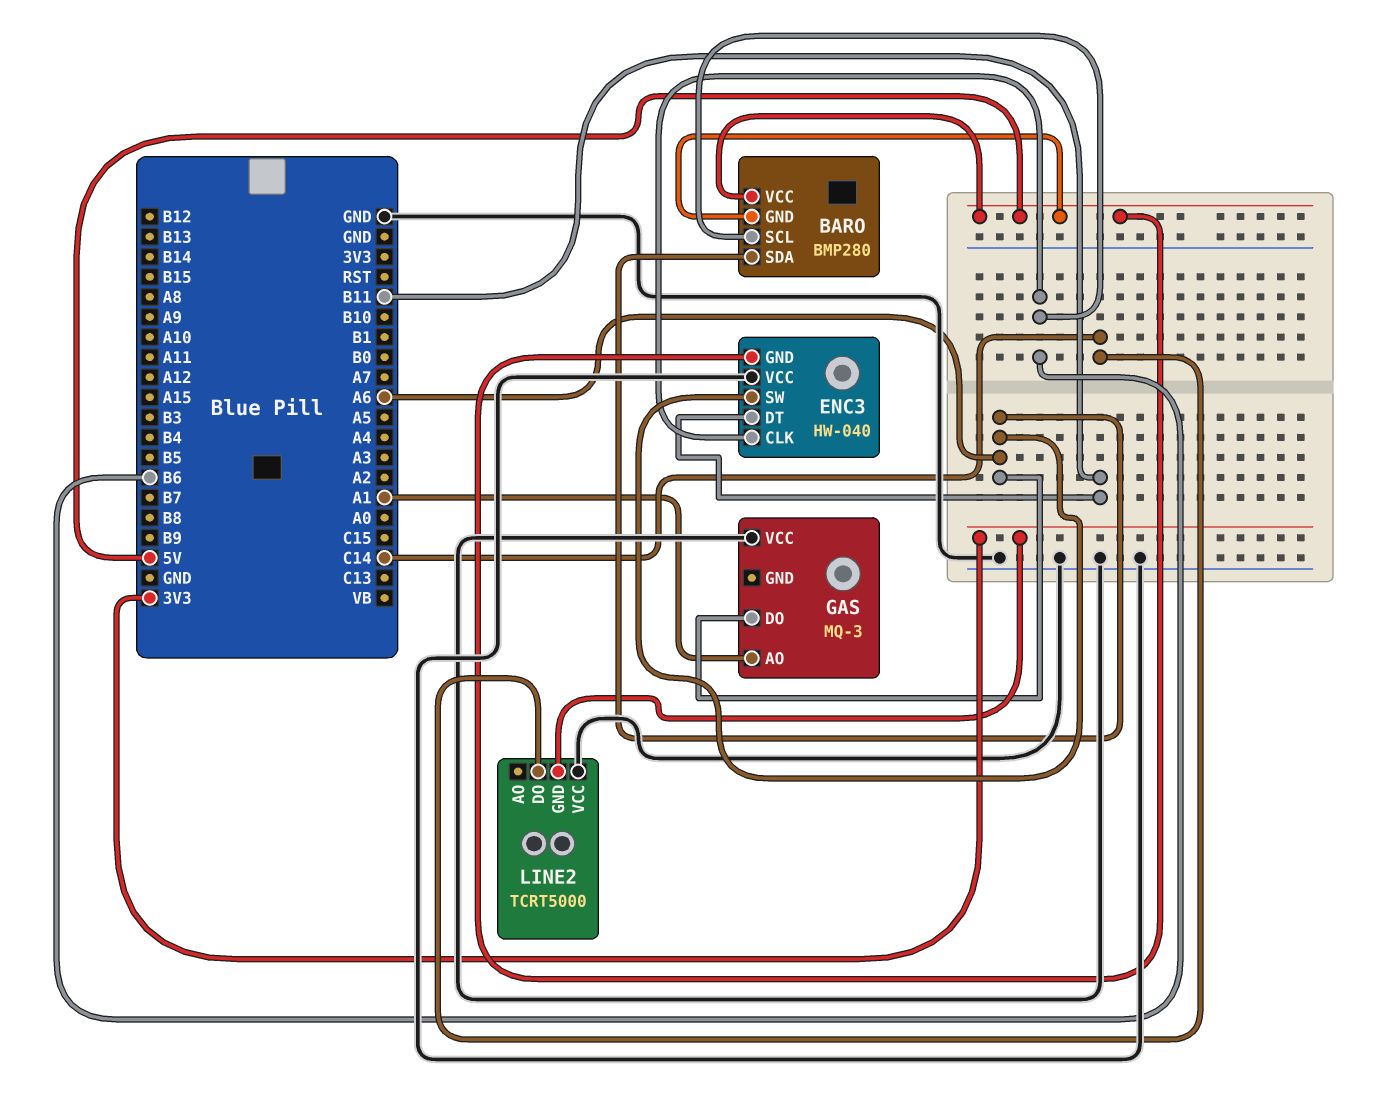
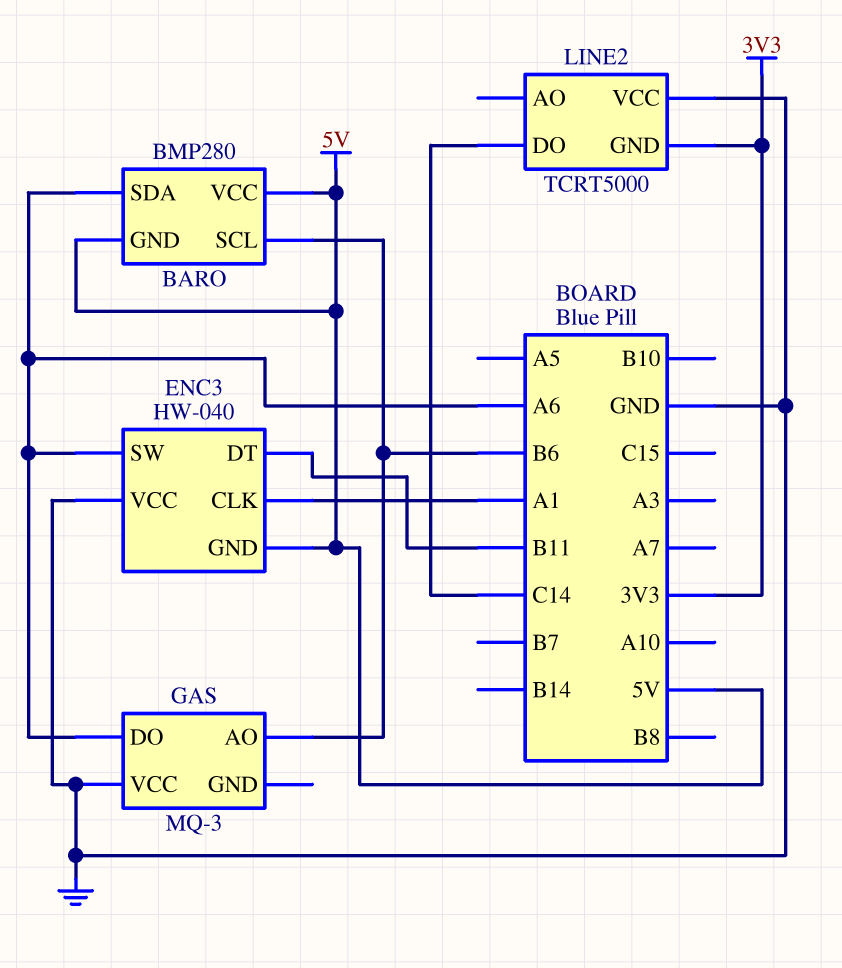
ENC3 pin CLK: B6 -> A1
GAS pin AO: A1 -> B6

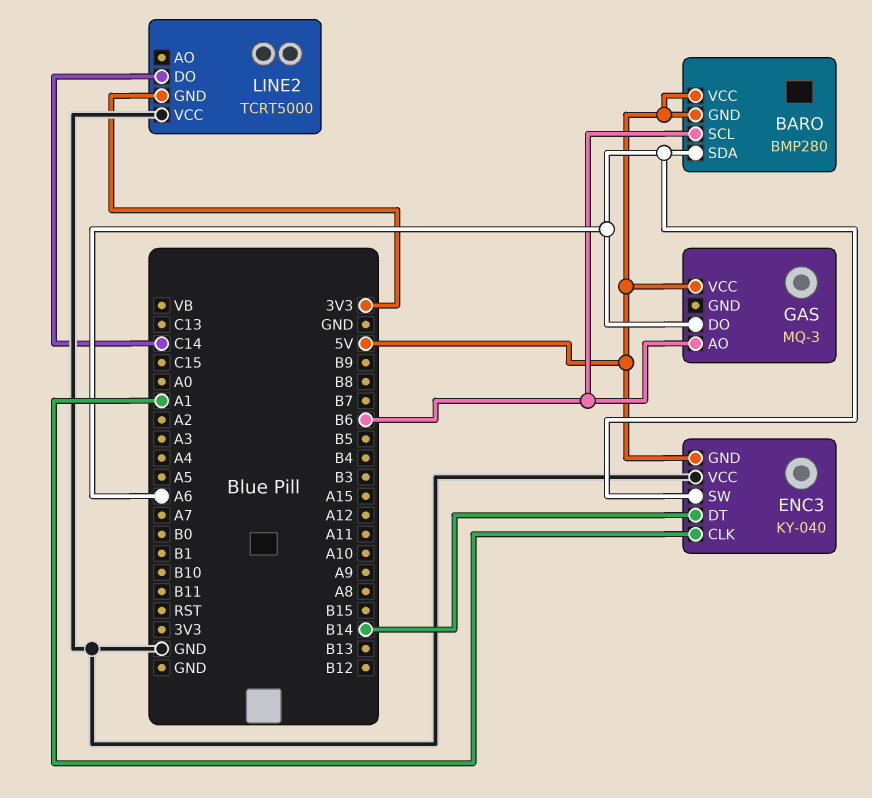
ENC3: HW-040 -> KY-040
ENC3 pin DT: B11 -> B14
GAS pin VCC: GND -> 5V

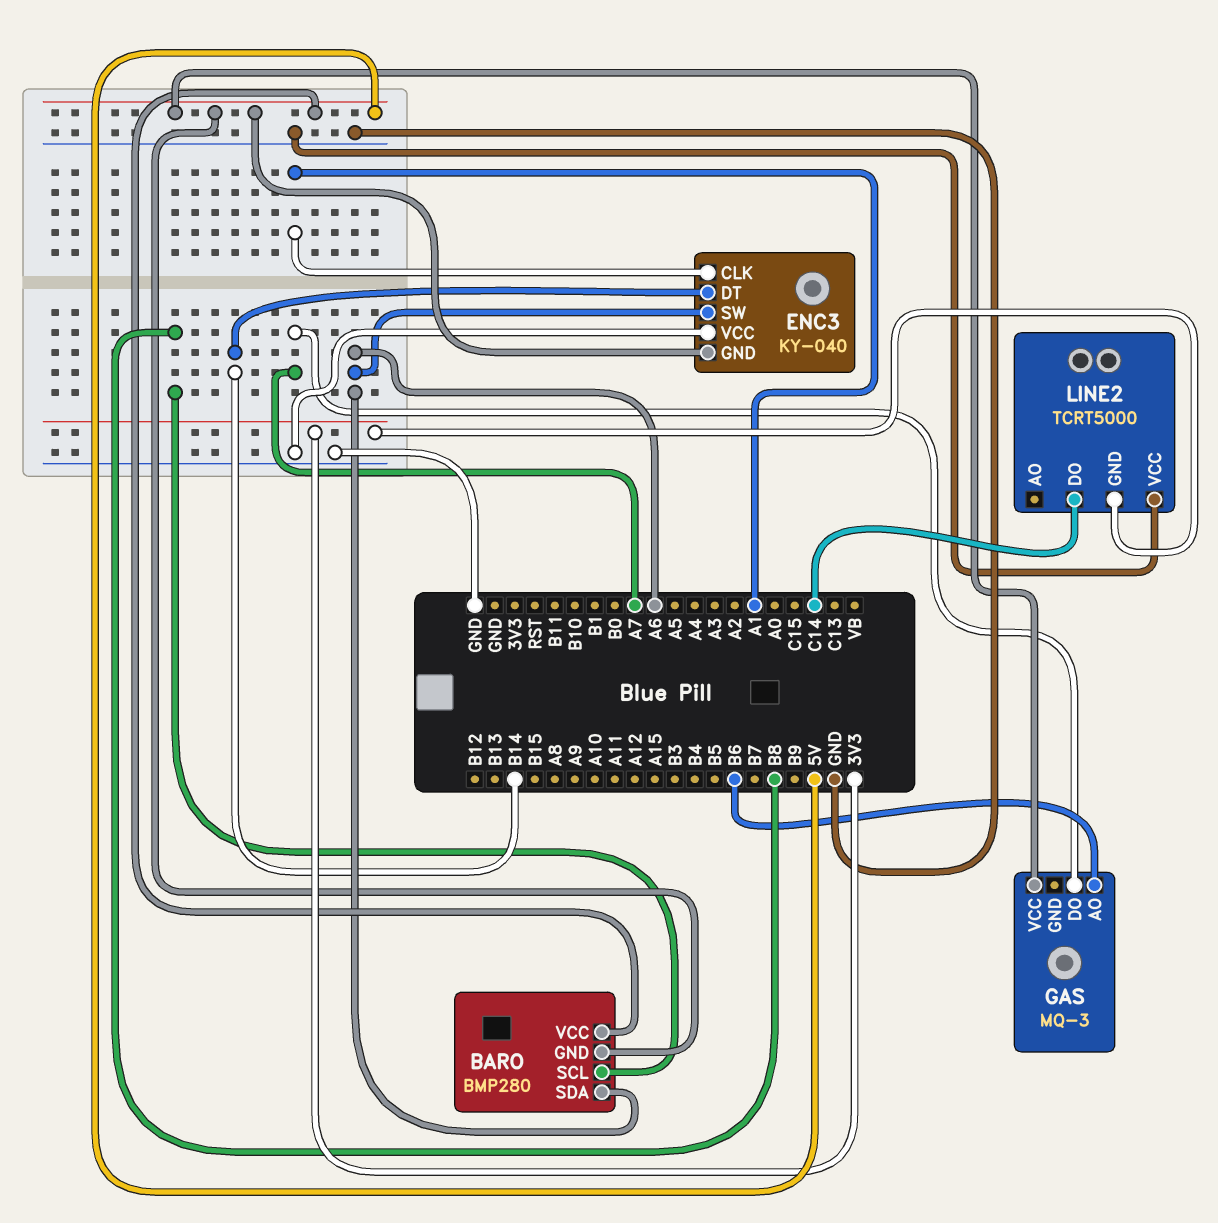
BARO pin SCL: B6 -> B8
GAS pin DO: A6 -> A7

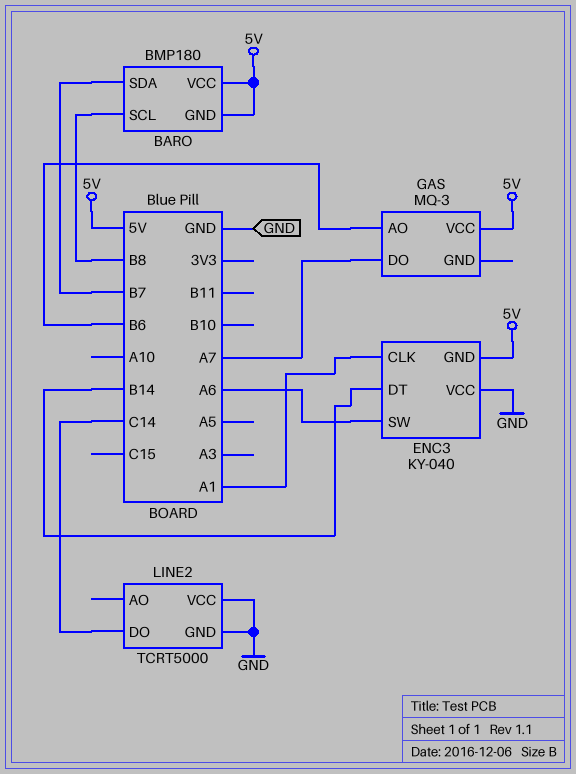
BARO: BMP280 -> BMP180
BARO pin SDA: A6 -> B7
LINE2 pin GND: 3V3 -> GND

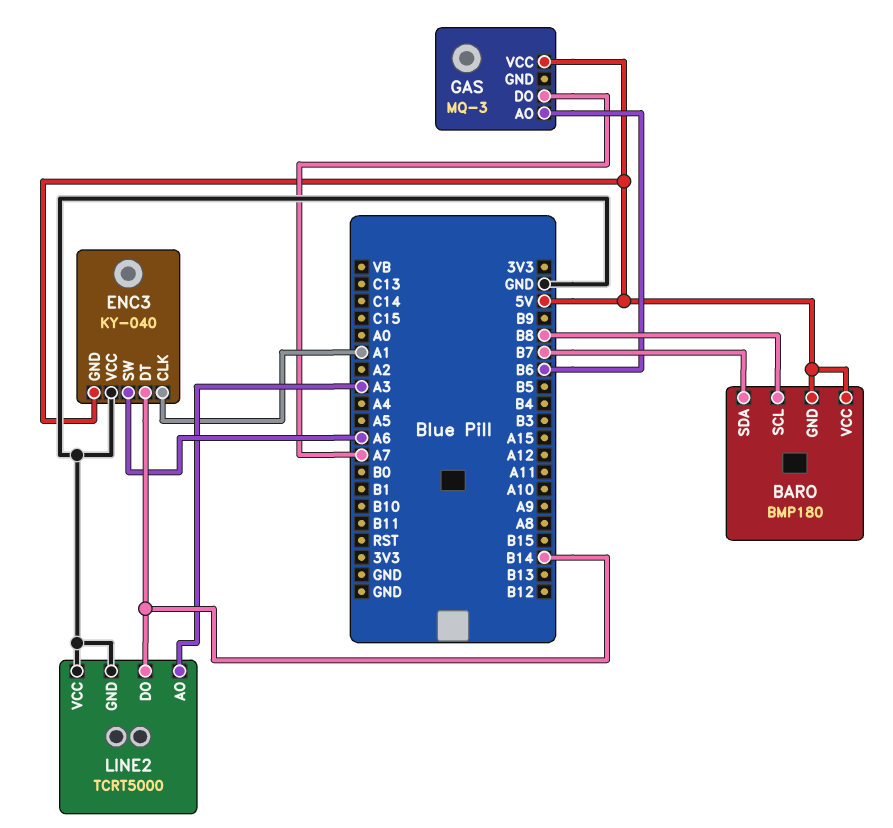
LINE2 pin AO: none -> A3
LINE2 pin DO: C14 -> B14

